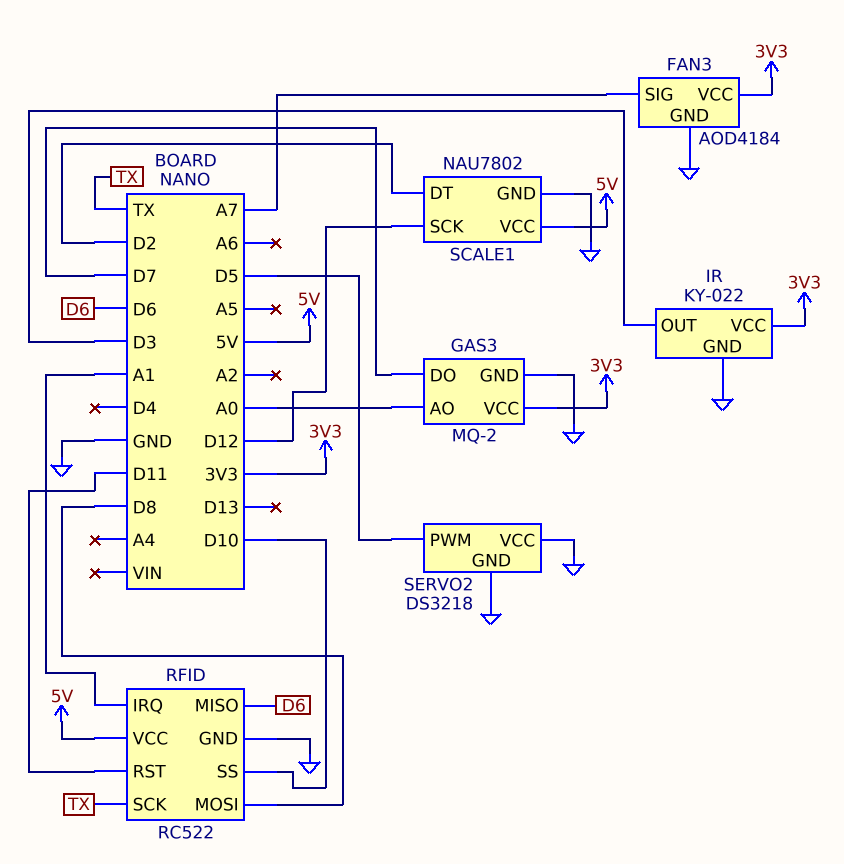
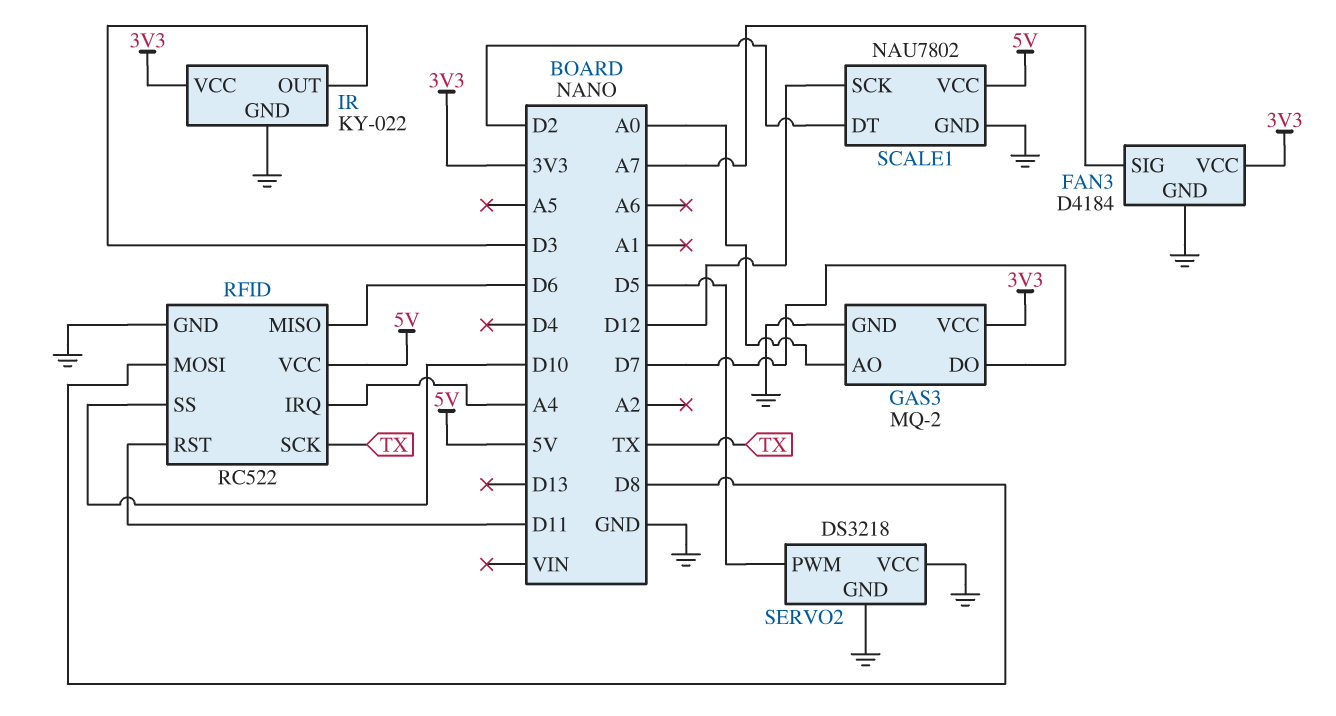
FAN3: AOD4184 -> D4184
RFID pin IRQ: A1 -> A4

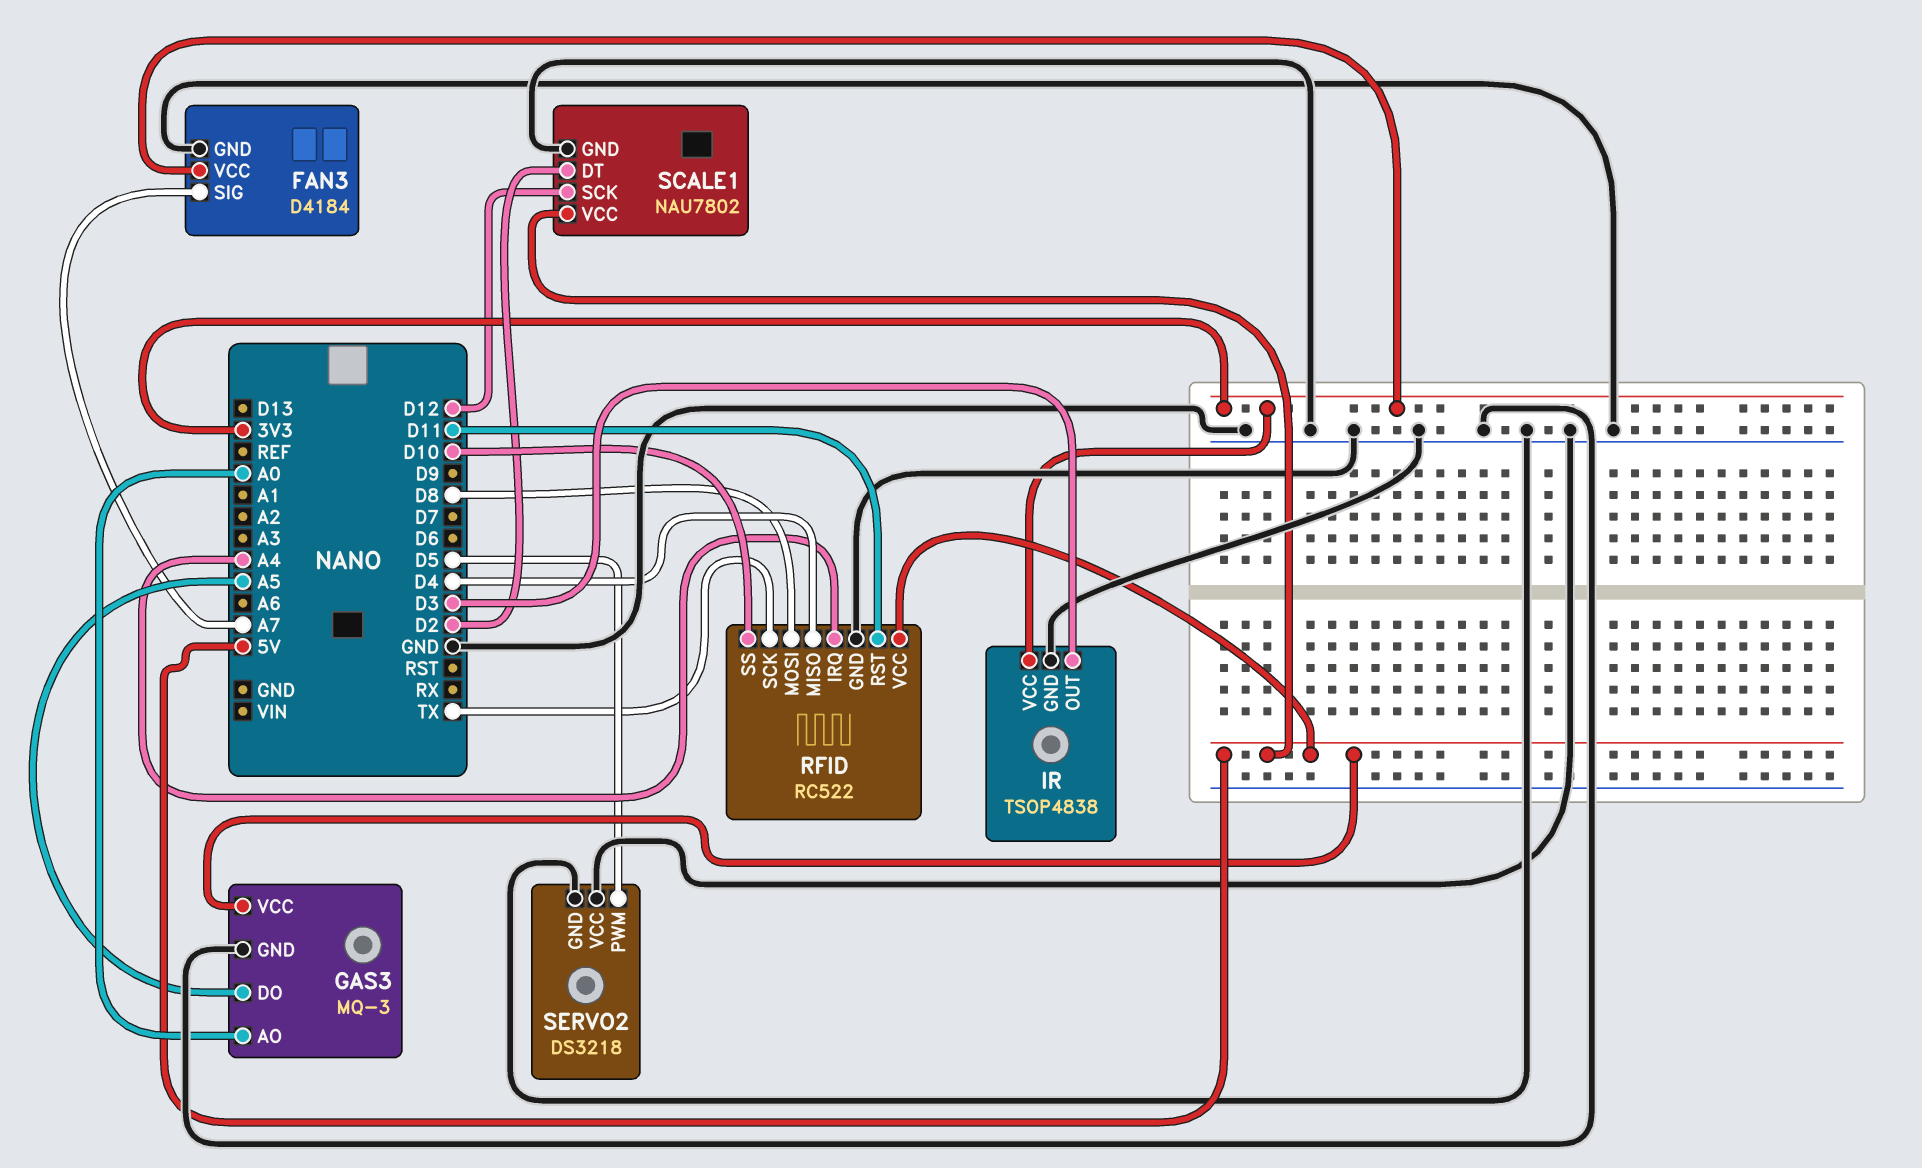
GAS3: MQ-2 -> MQ-3
GAS3 pin DO: D7 -> A5
GAS3 pin VCC: 3V3 -> 5V
IR: KY-022 -> TSOP4838
RFID pin MISO: D6 -> D4

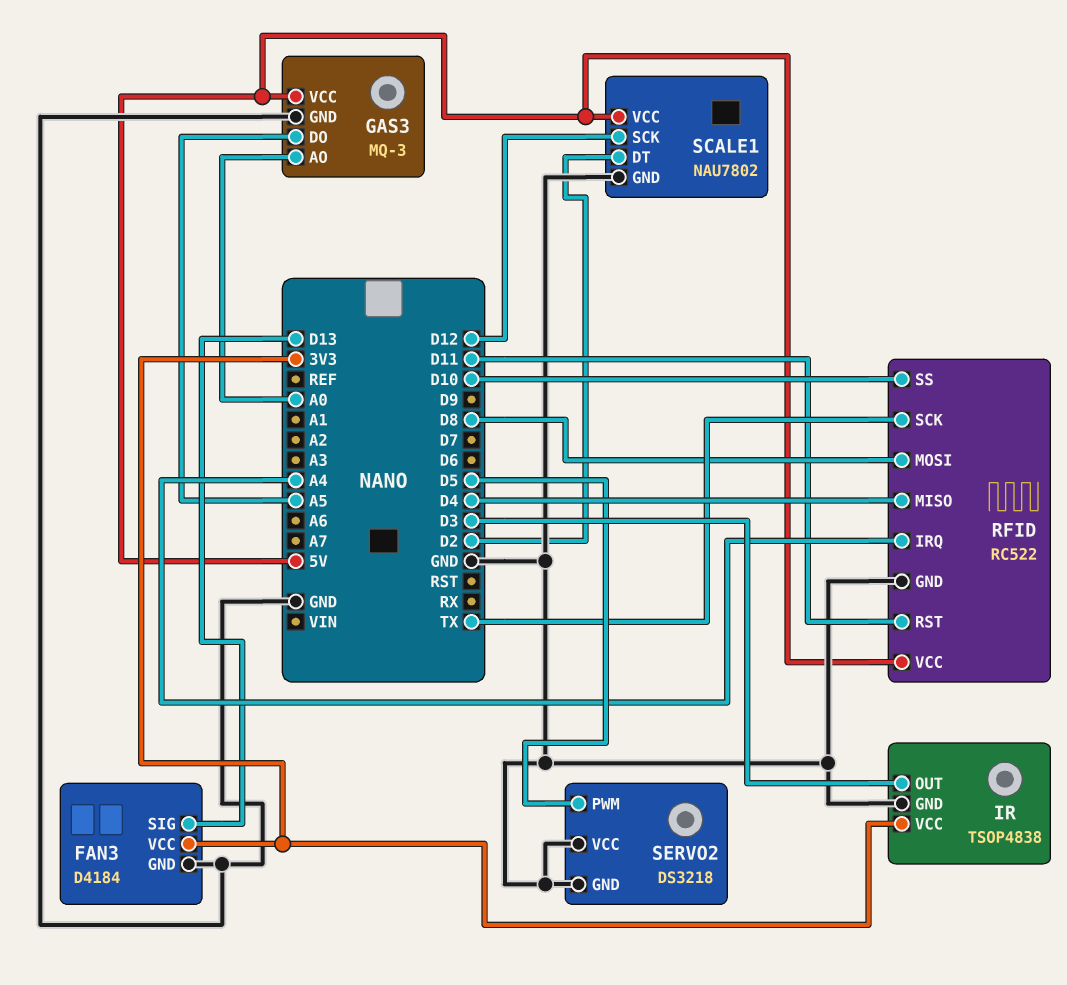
FAN3 pin SIG: A7 -> D13

